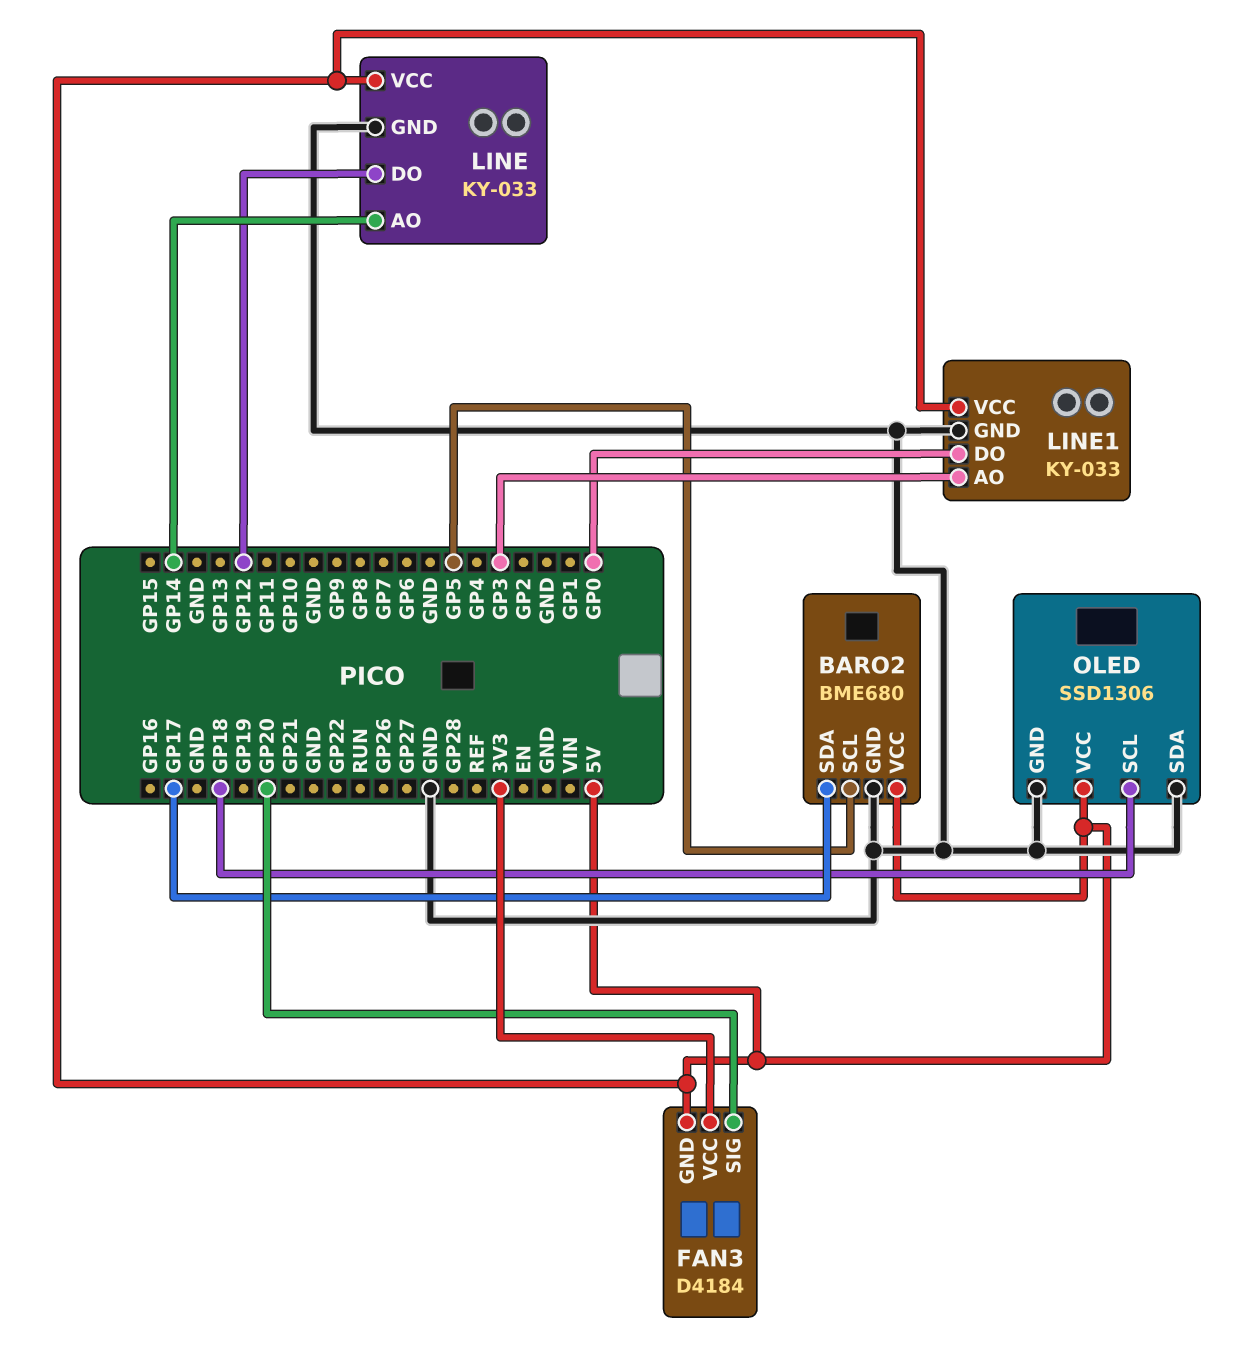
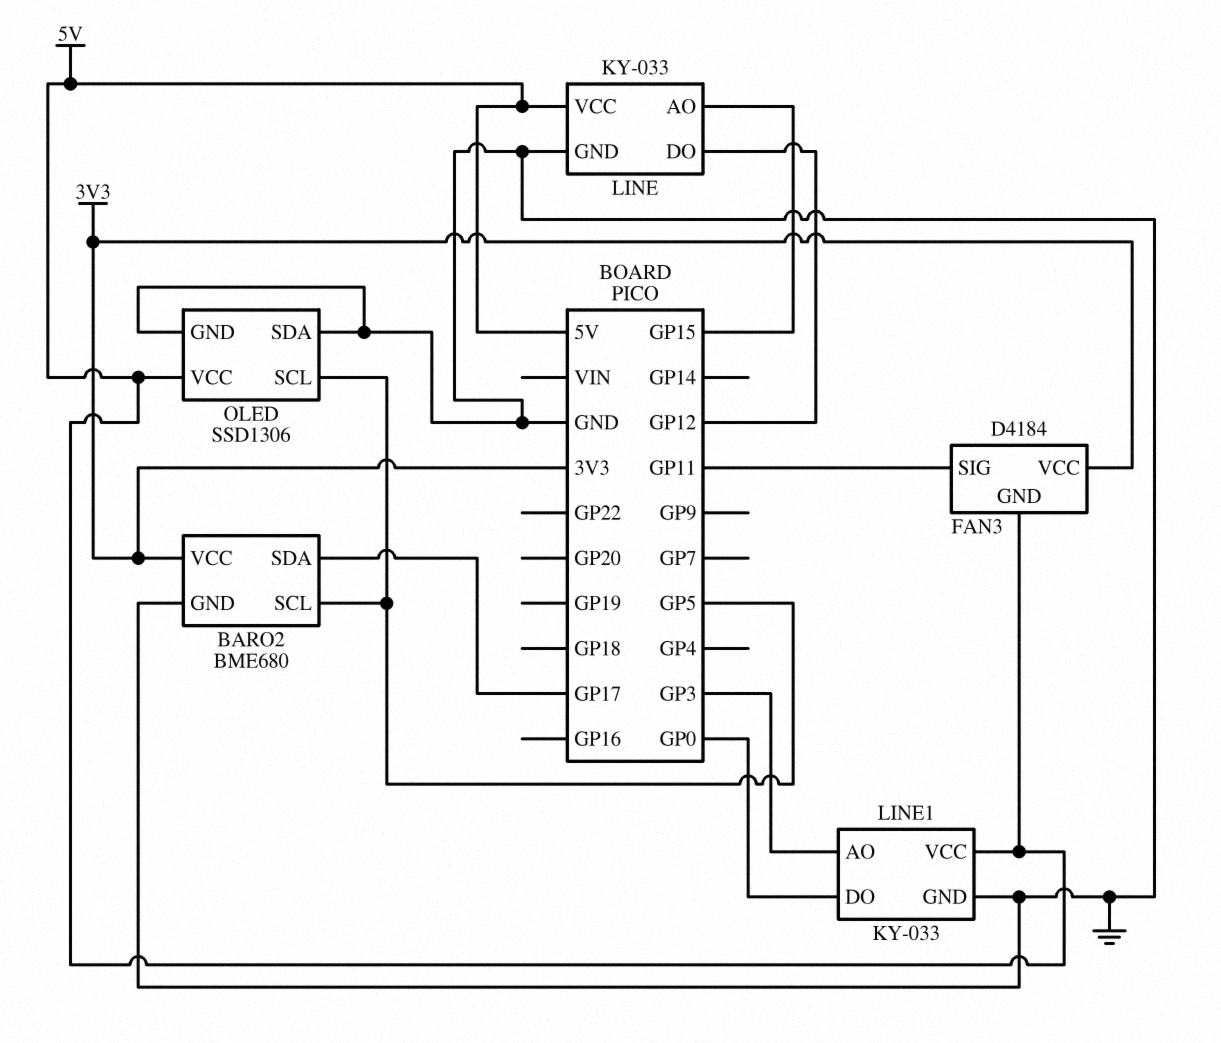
BARO2 pin VCC: 5V -> 3V3
FAN3 pin SIG: GP20 -> GP11
LINE pin AO: GP14 -> GP15
OLED pin SCL: GP18 -> GP5

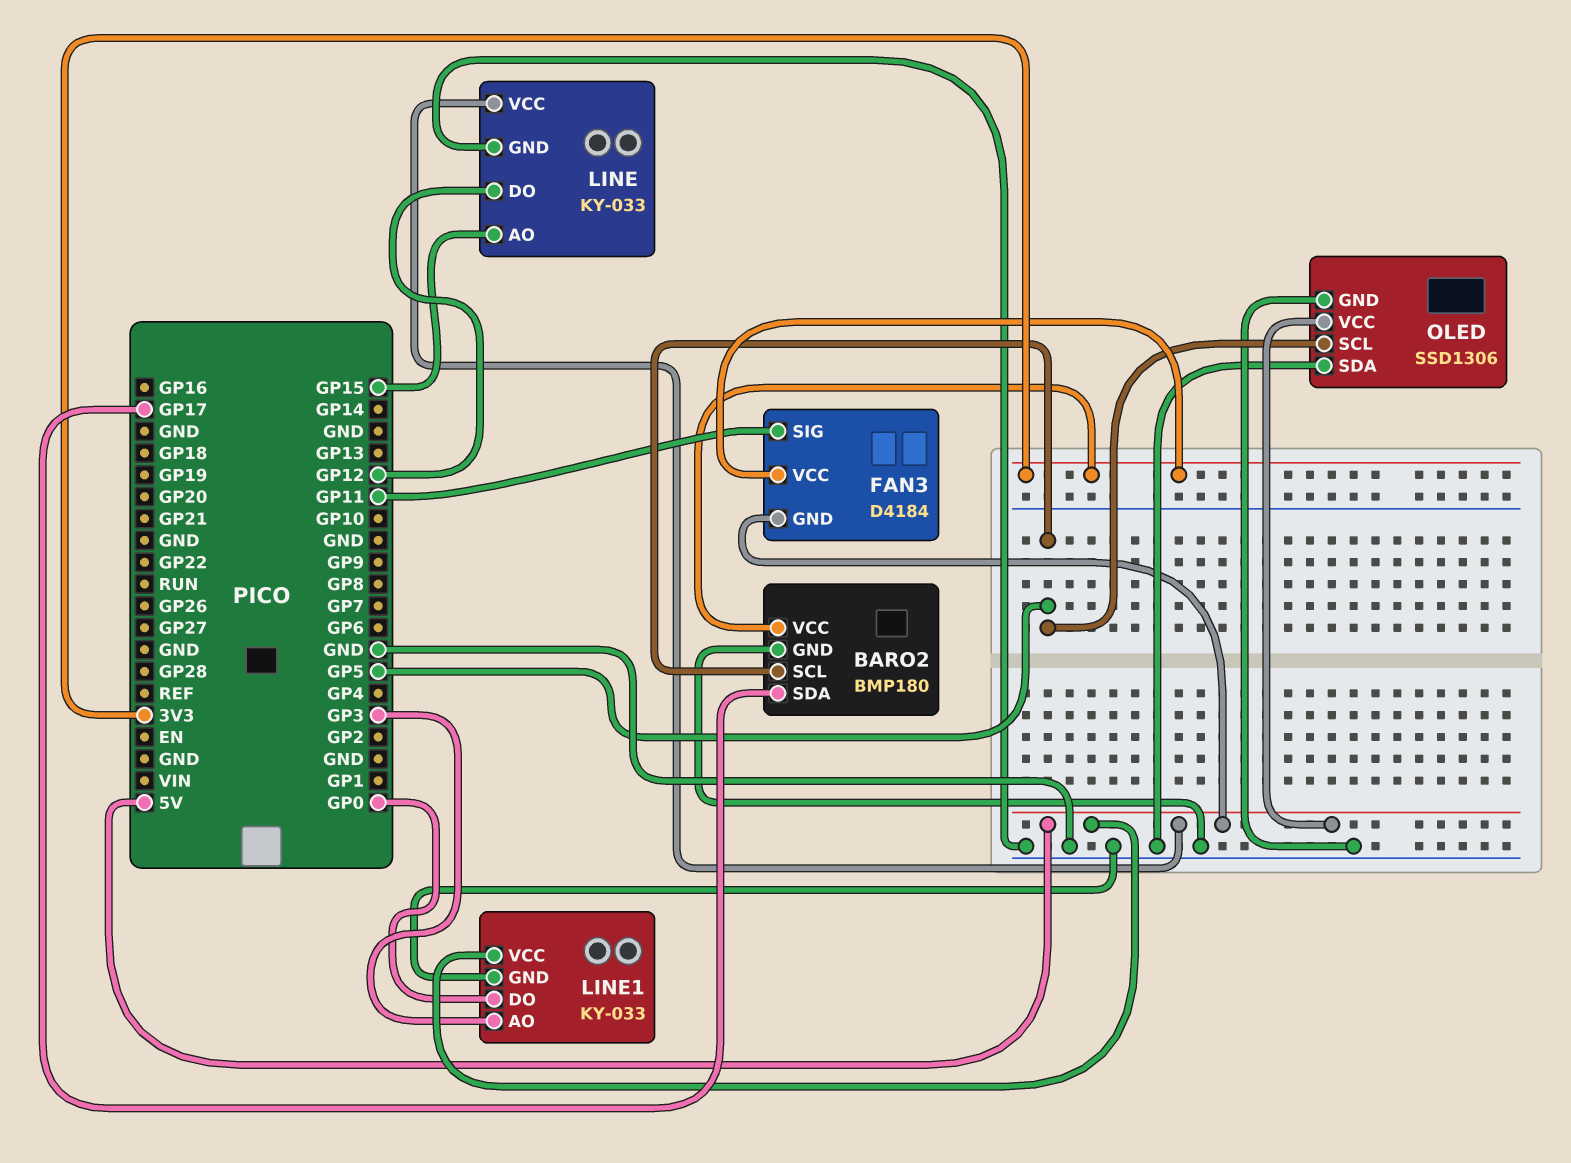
BARO2: BME680 -> BMP180

